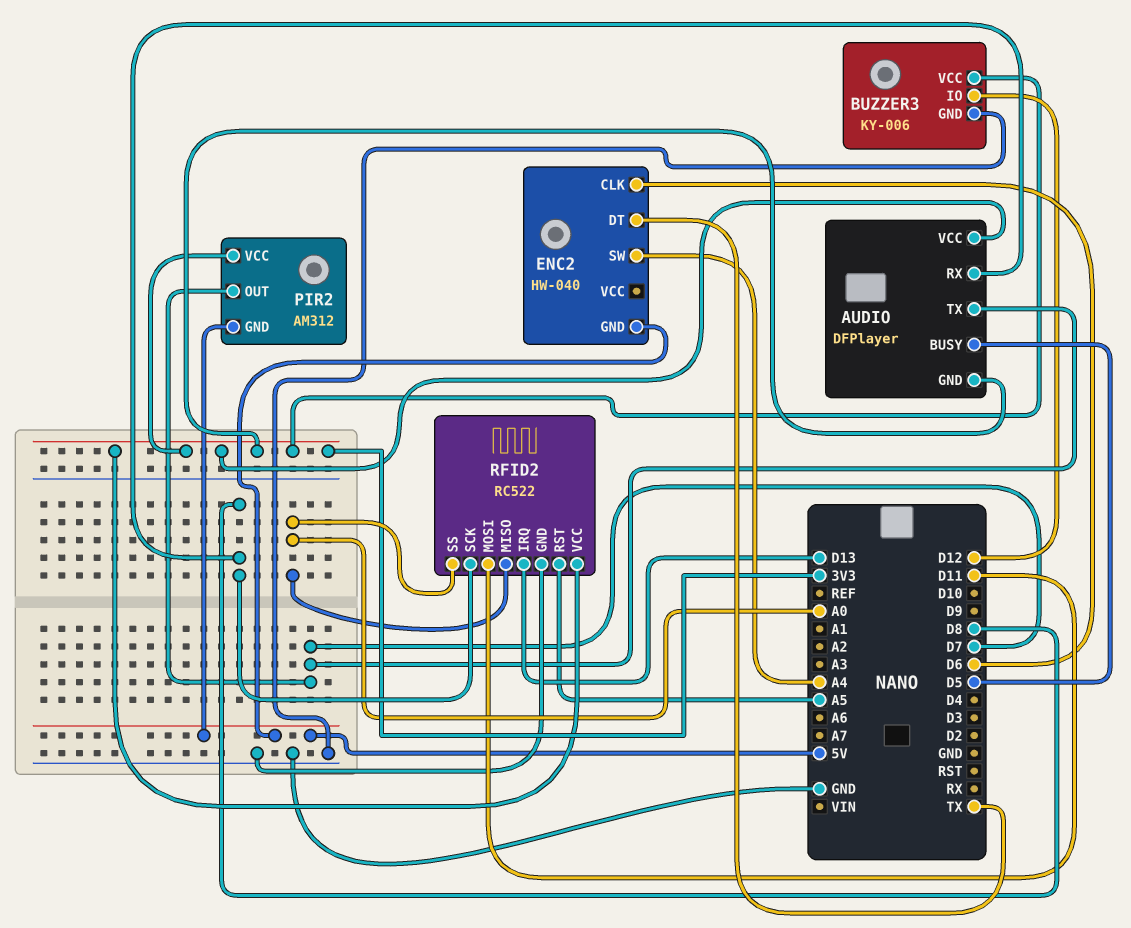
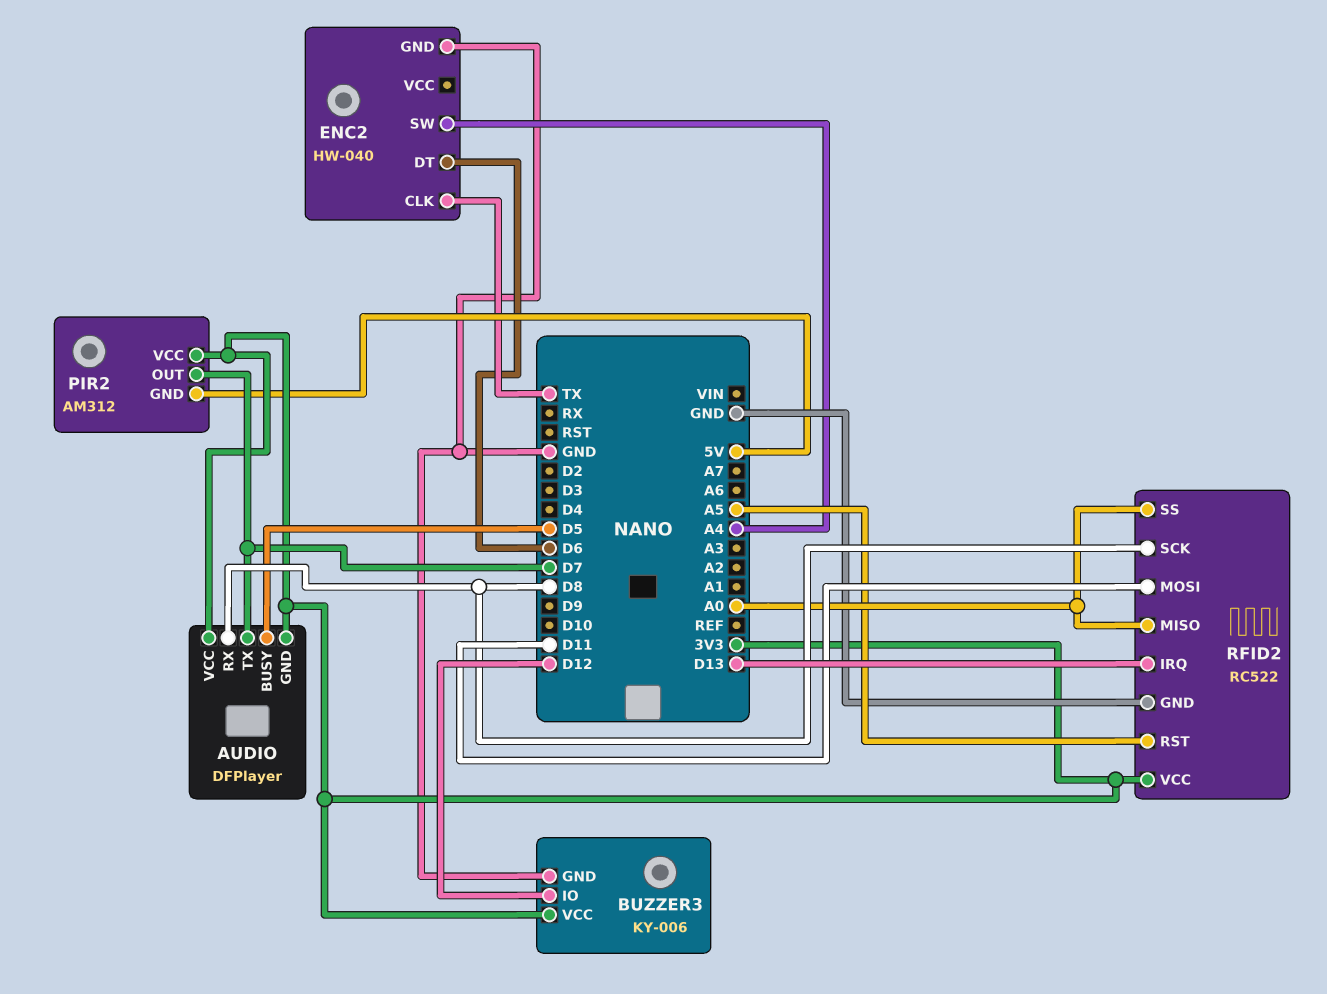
ENC2 pin CLK: D6 -> TX
ENC2 pin DT: TX -> D6
ENC2 pin GND: 5V -> GND

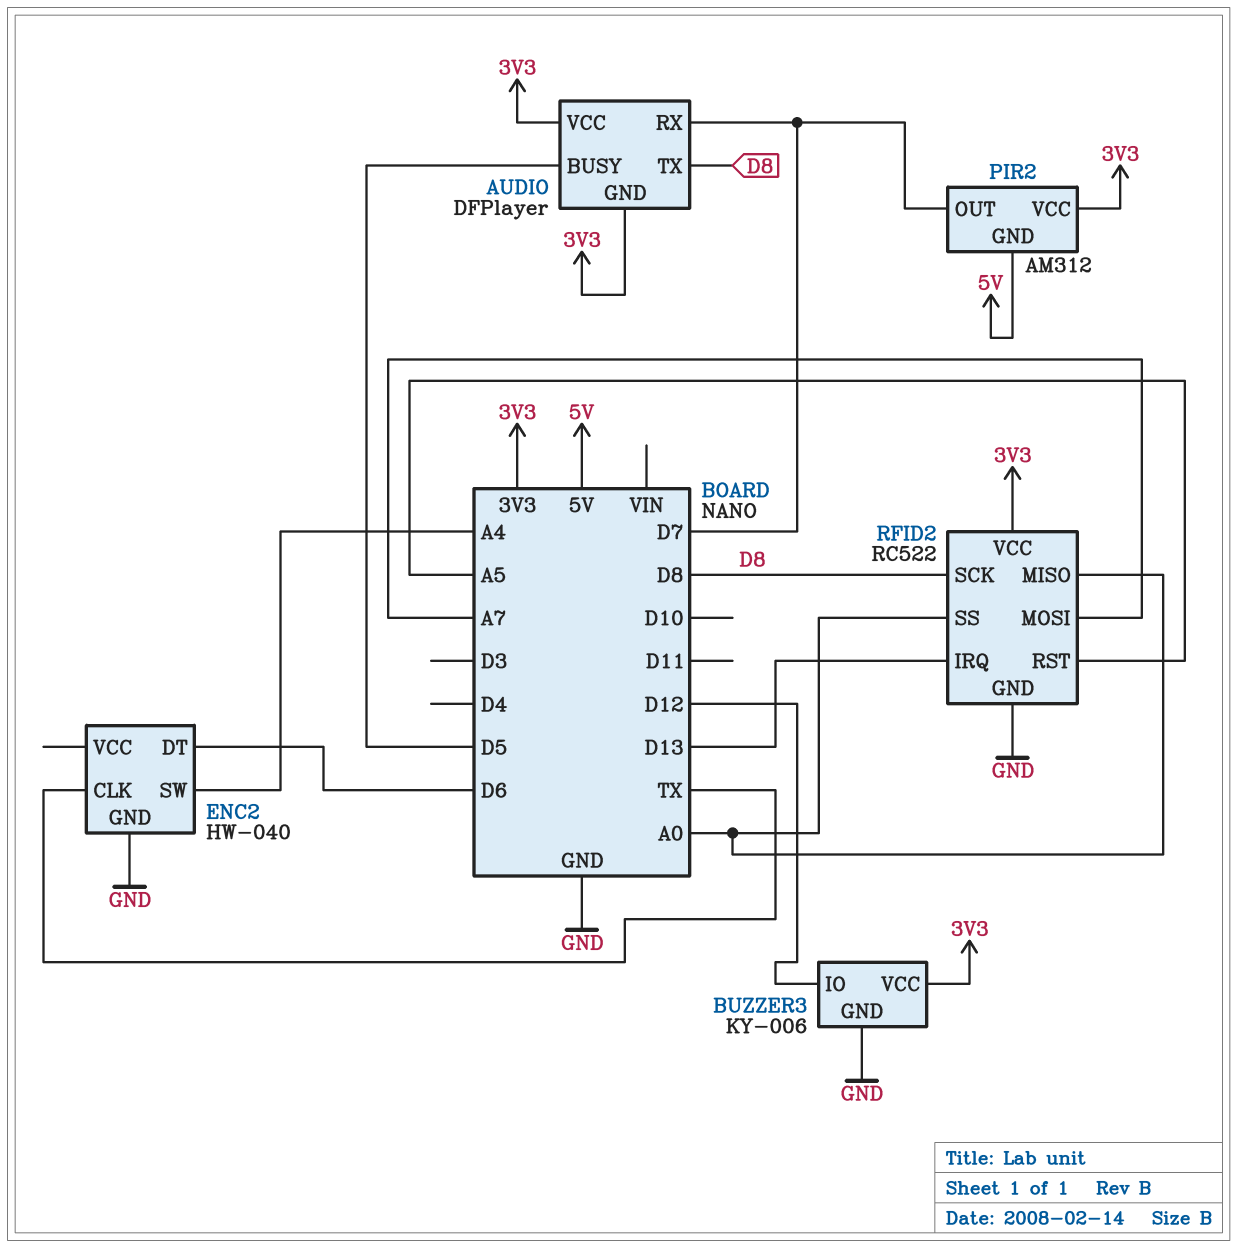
AUDIO pin RX: D8 -> D7
AUDIO pin TX: D7 -> D8
RFID2 pin MOSI: D11 -> A7

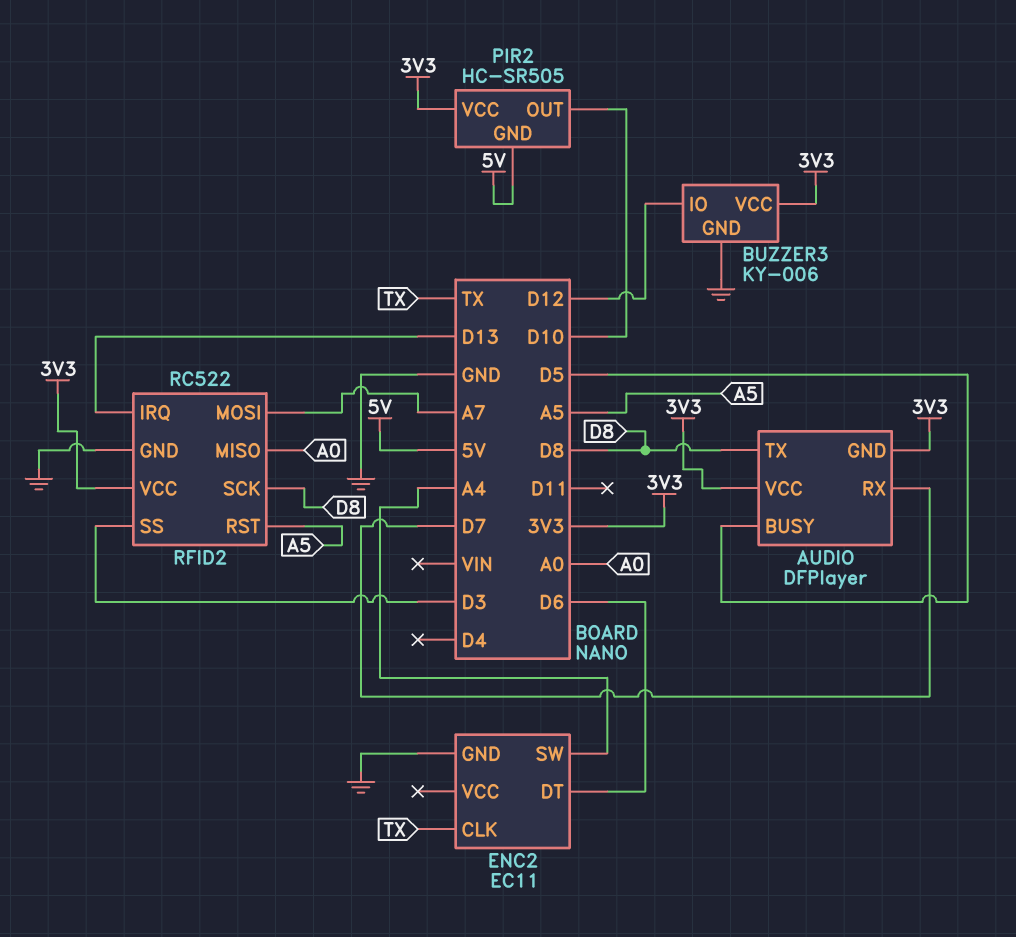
ENC2: HW-040 -> EC11
PIR2: AM312 -> HC-SR505
PIR2 pin OUT: D7 -> D10
RFID2 pin SS: A0 -> D3

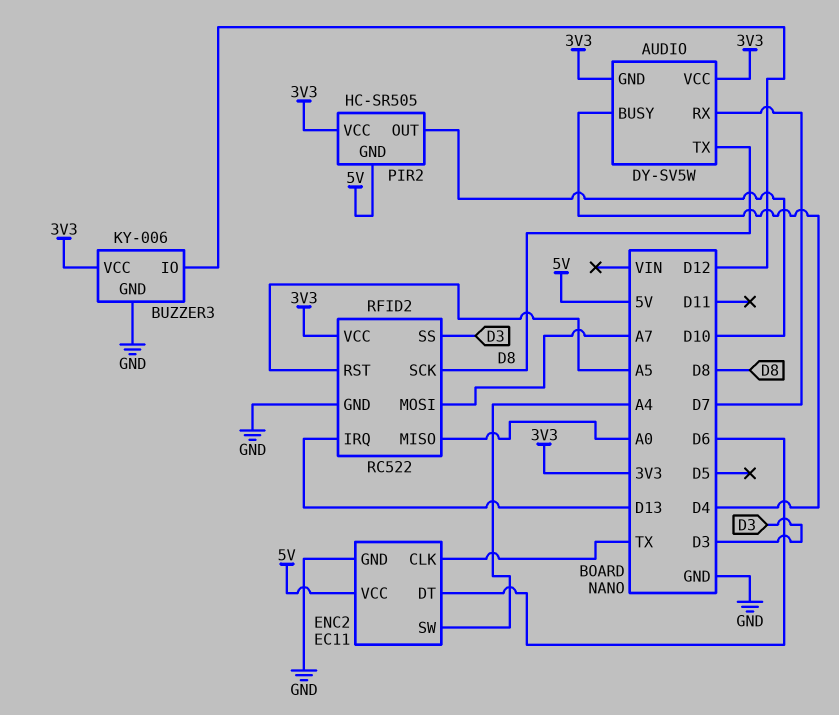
AUDIO: DFPlayer -> DY-SV5W
AUDIO pin BUSY: D5 -> D4
ENC2 pin VCC: none -> 5V

